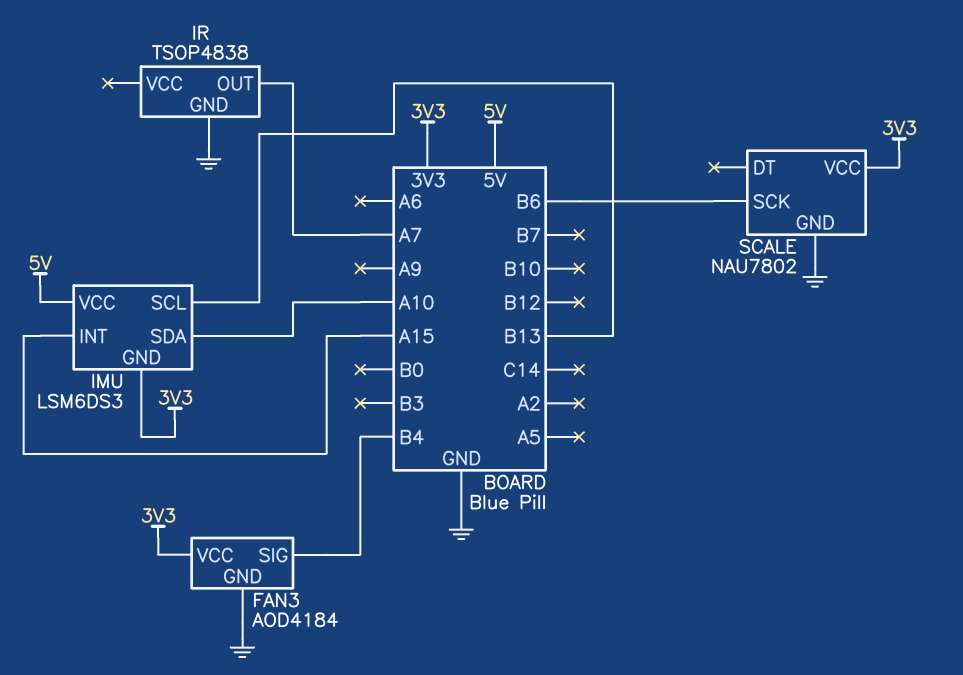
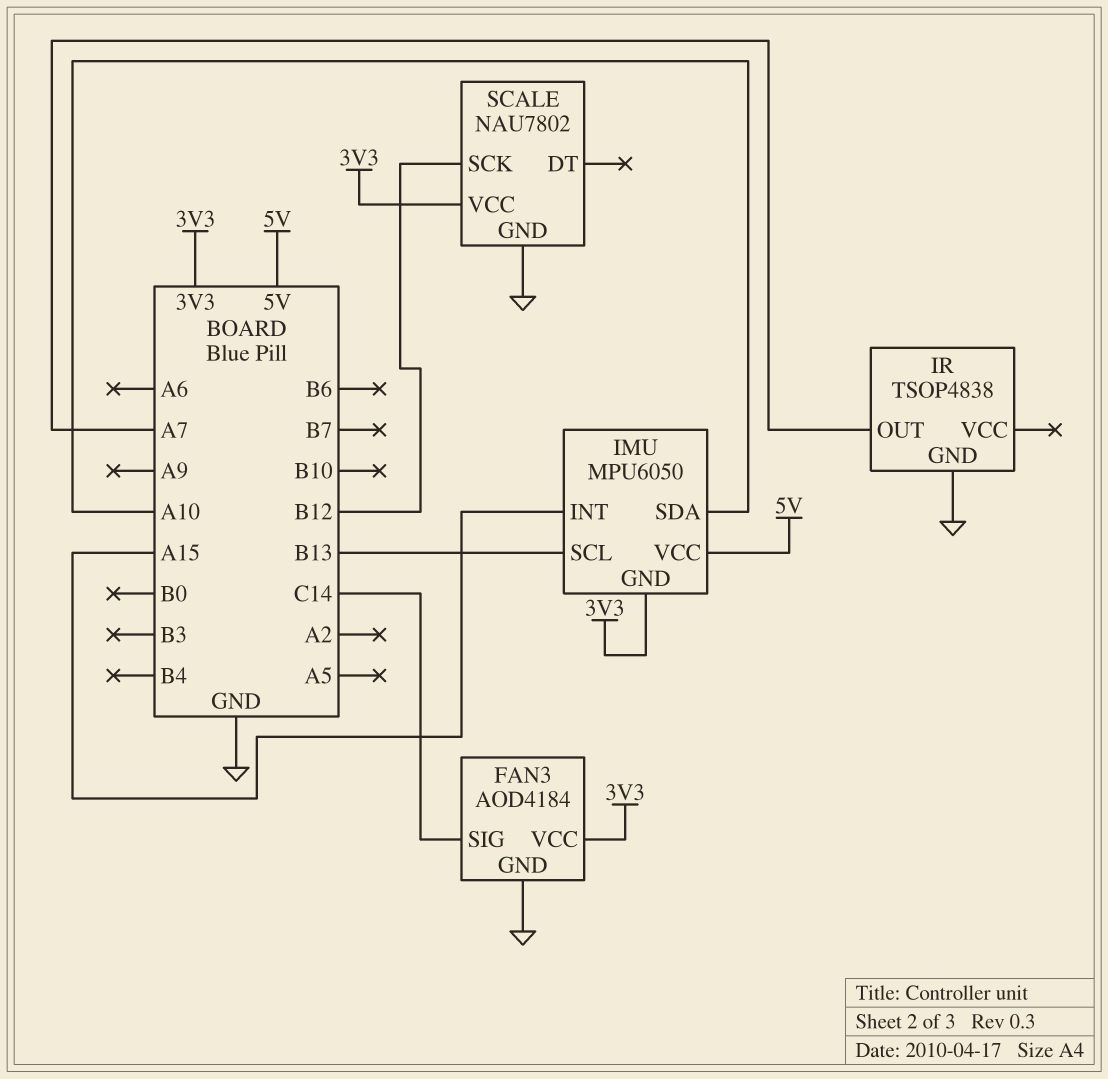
FAN3 pin SIG: B4 -> C14
IMU: LSM6DS3 -> MPU6050
SCALE pin SCK: B6 -> B12

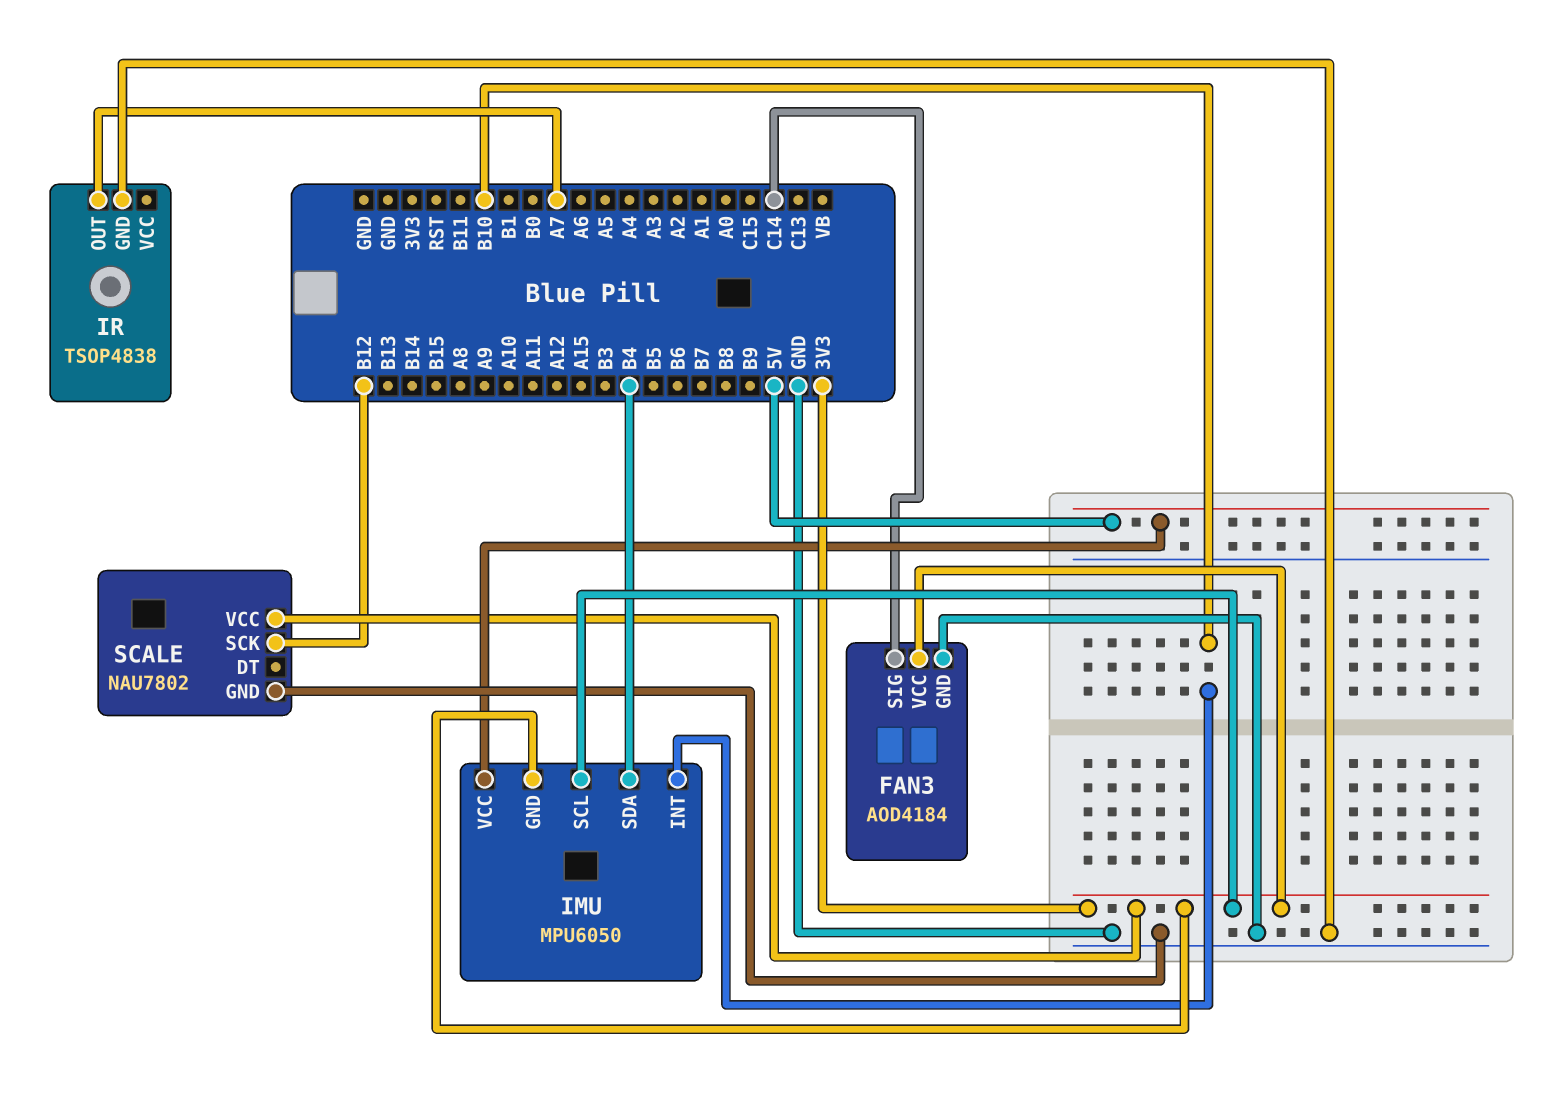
IMU pin INT: A15 -> B10
IMU pin SCL: B13 -> 3V3
IMU pin SDA: A10 -> B4

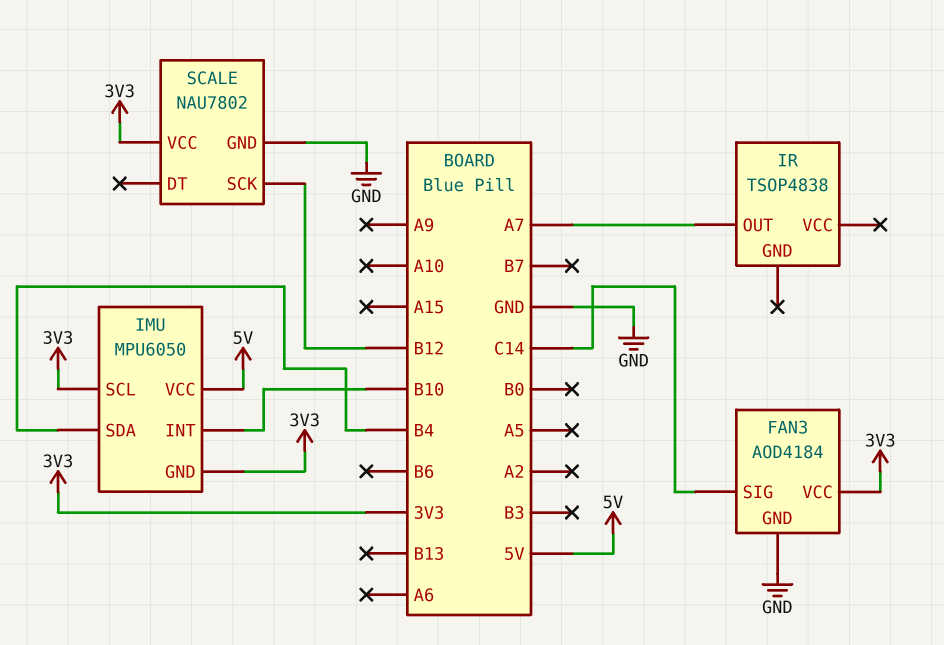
IR pin GND: GND -> none

